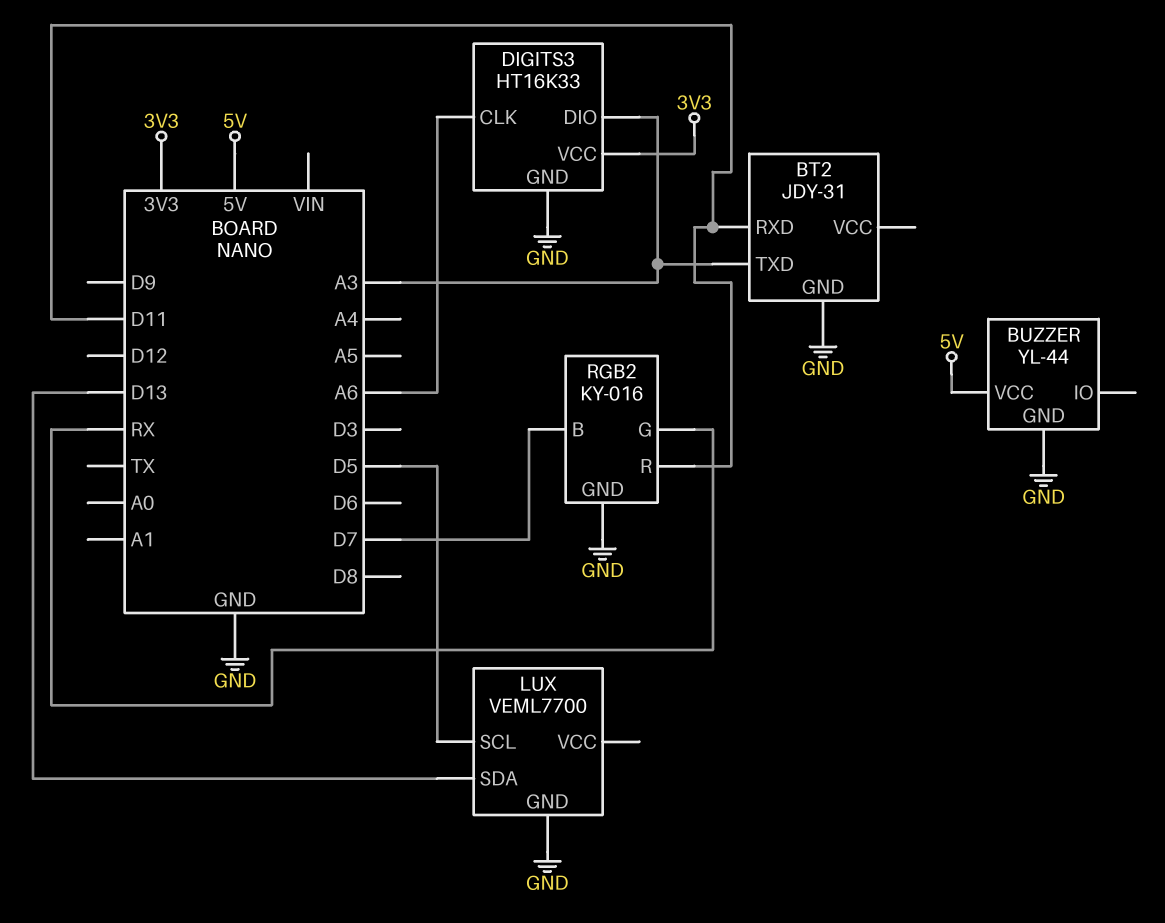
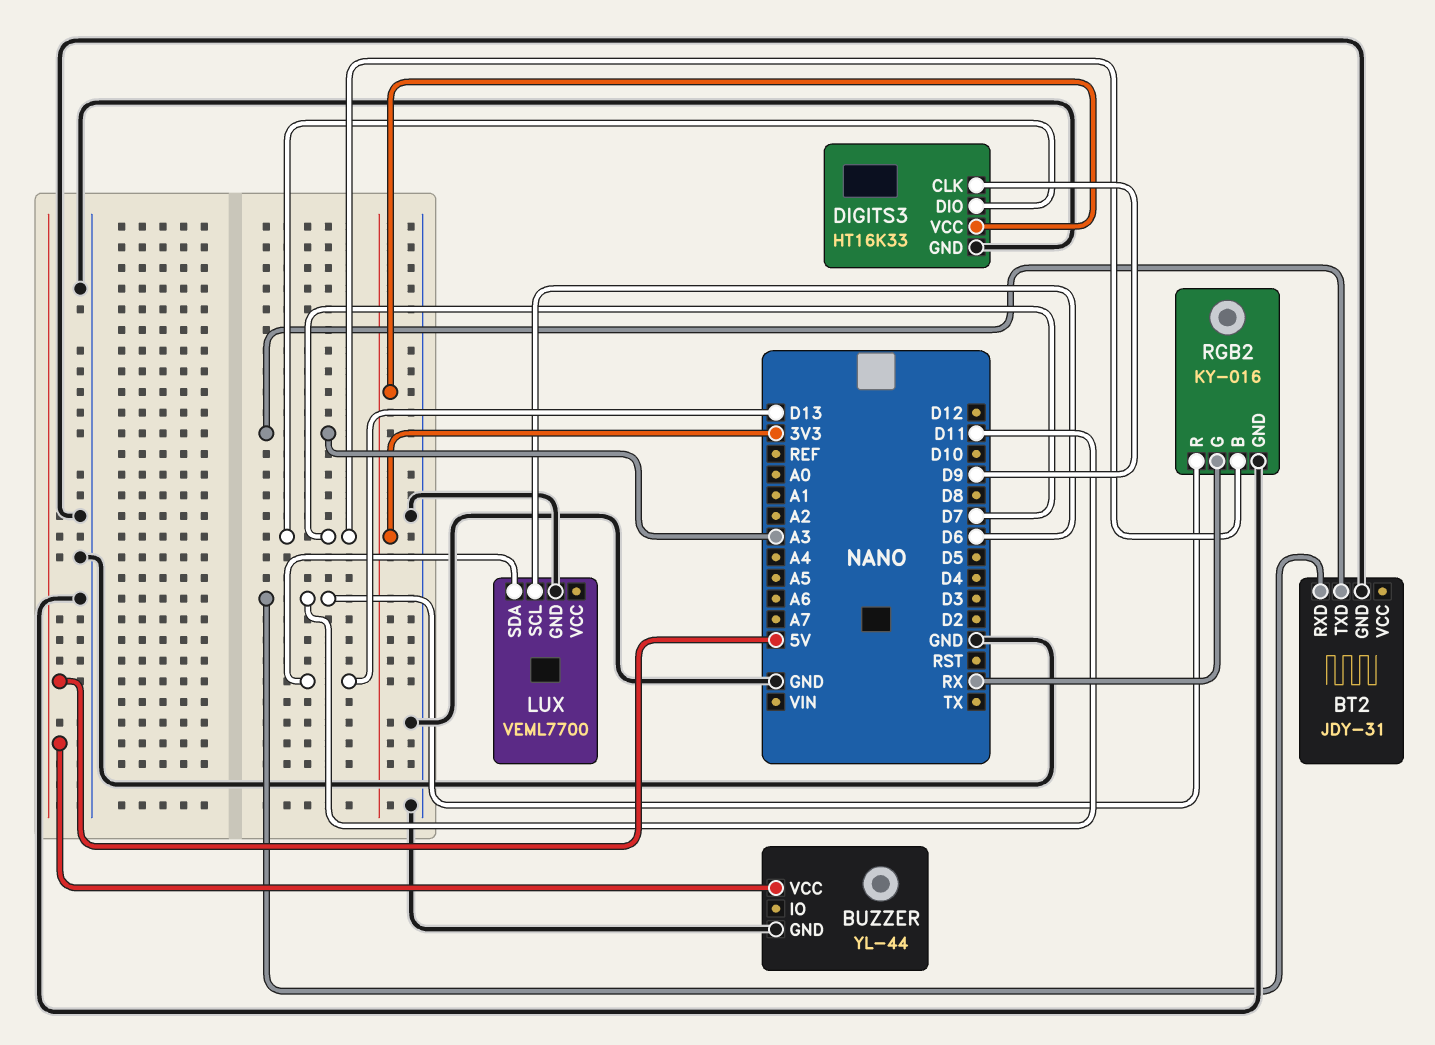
DIGITS3 pin CLK: A6 -> D9
DIGITS3 pin DIO: A3 -> D7
LUX pin SCL: D5 -> D6

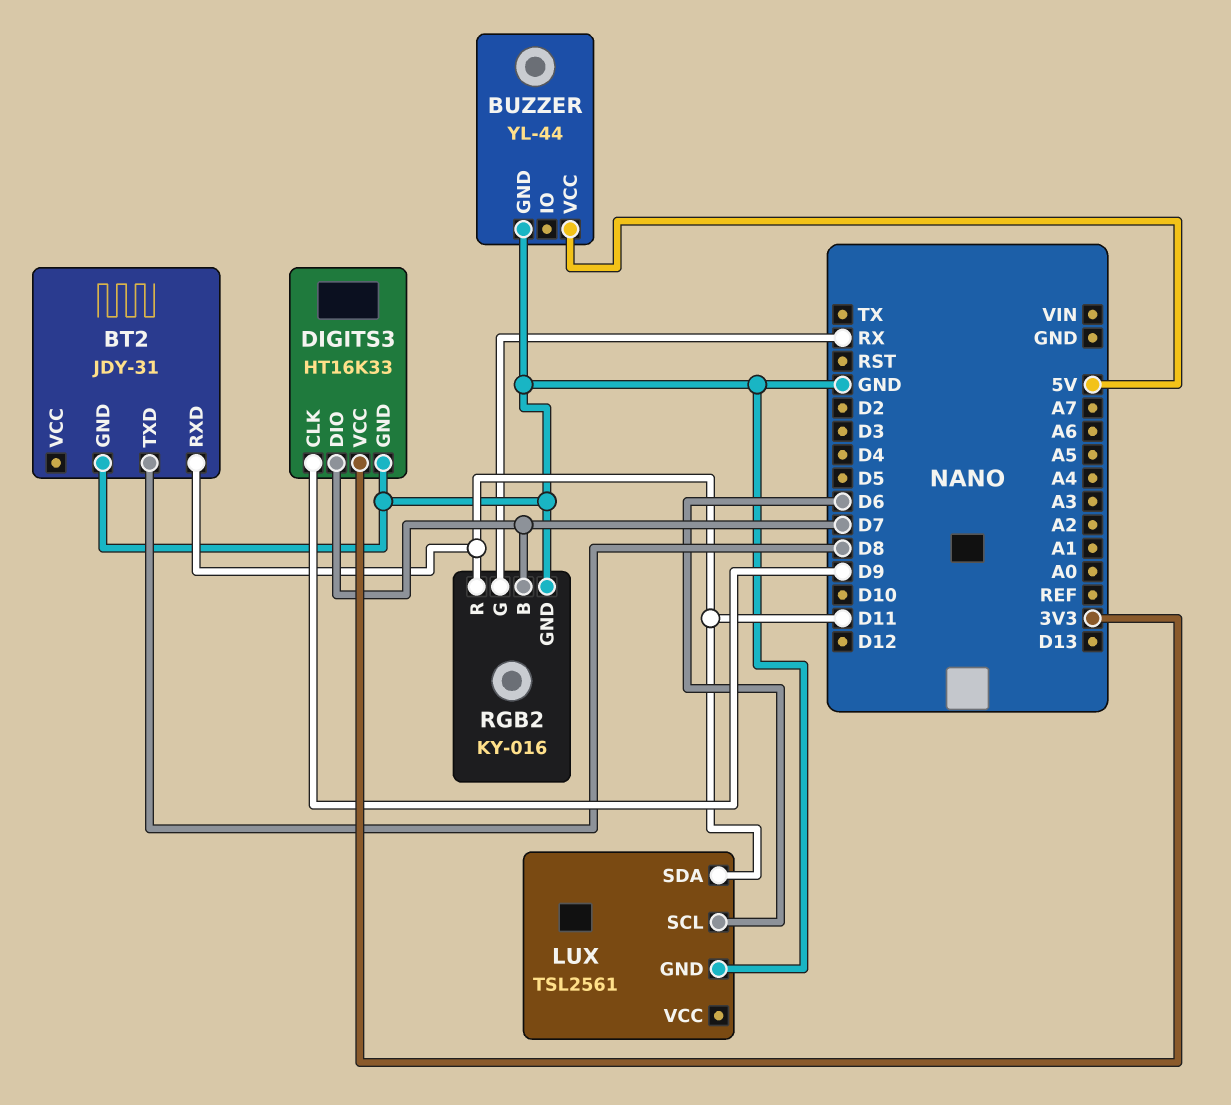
BT2 pin TXD: A3 -> D8
LUX: VEML7700 -> TSL2561
LUX pin SDA: D13 -> D11

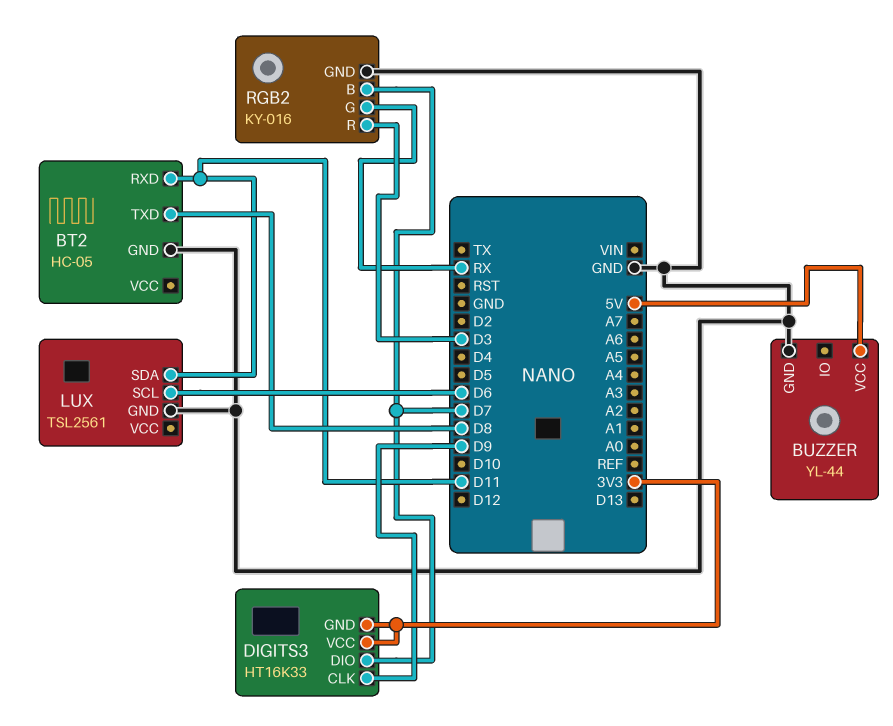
BT2: JDY-31 -> HC-05
DIGITS3 pin GND: GND -> 3V3
RGB2 pin R: D11 -> D3

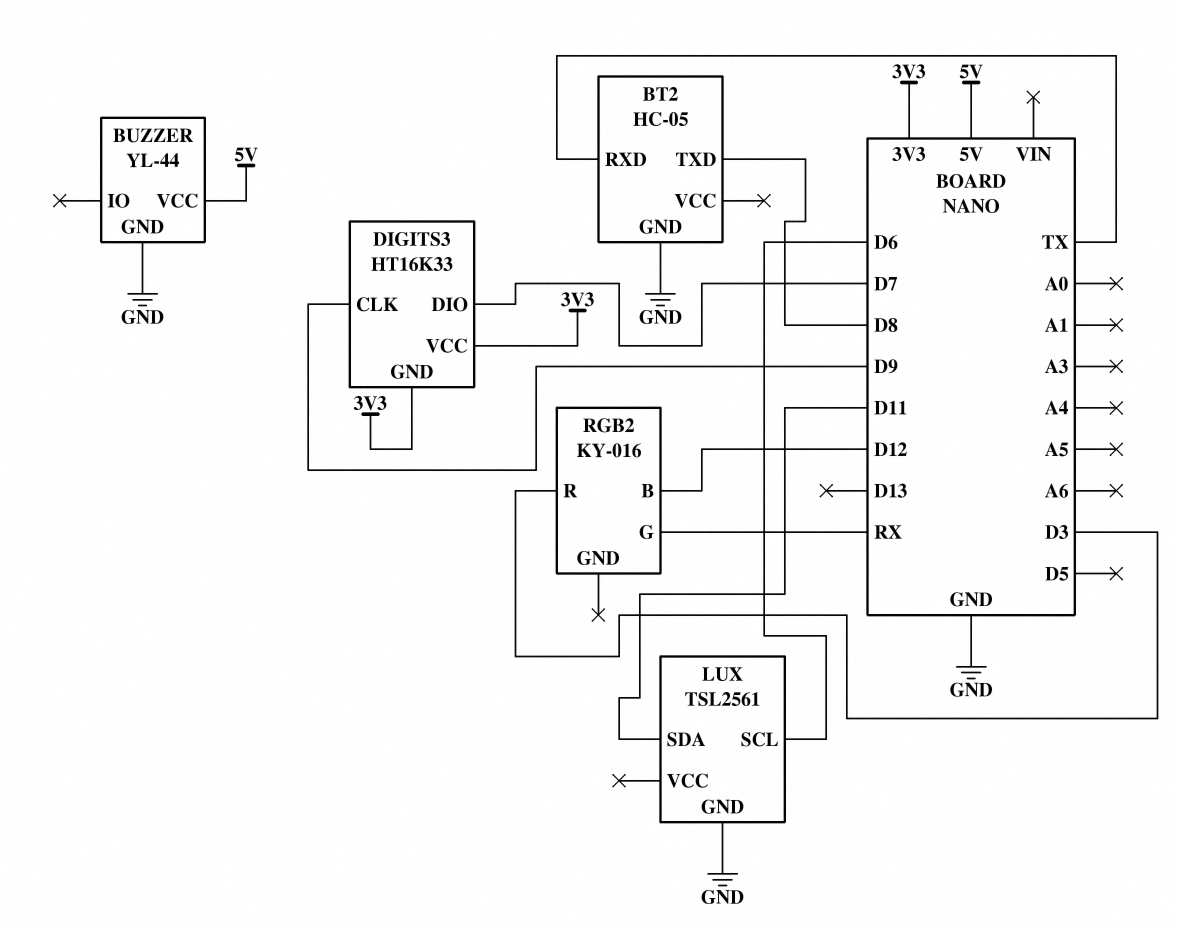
BT2 pin RXD: D11 -> TX
RGB2 pin B: D7 -> D12
RGB2 pin GND: GND -> none

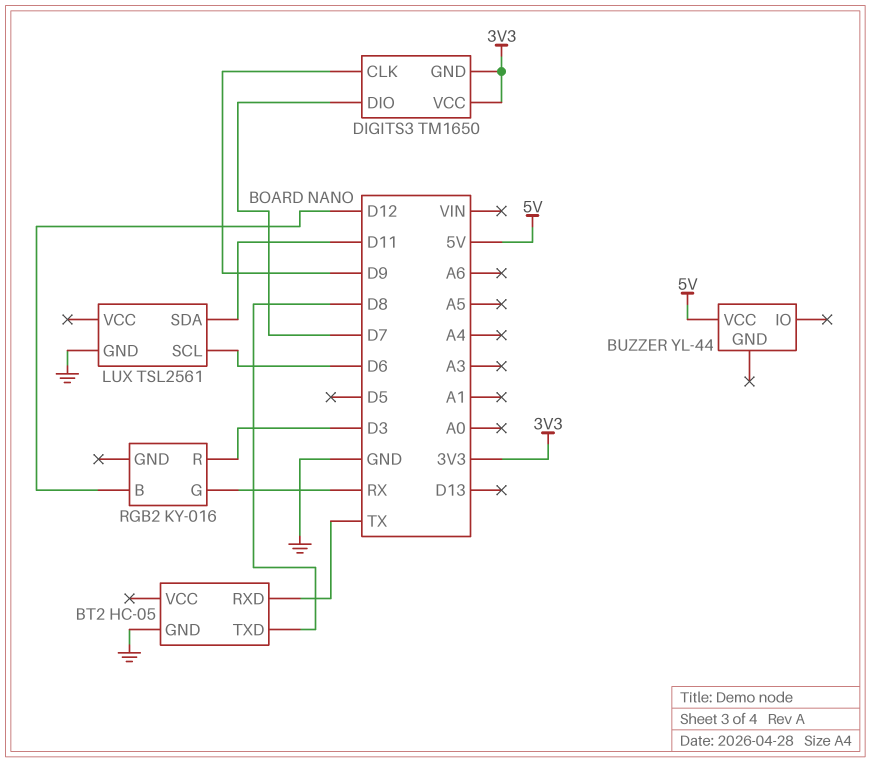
BUZZER pin GND: GND -> none
DIGITS3: HT16K33 -> TM1650

